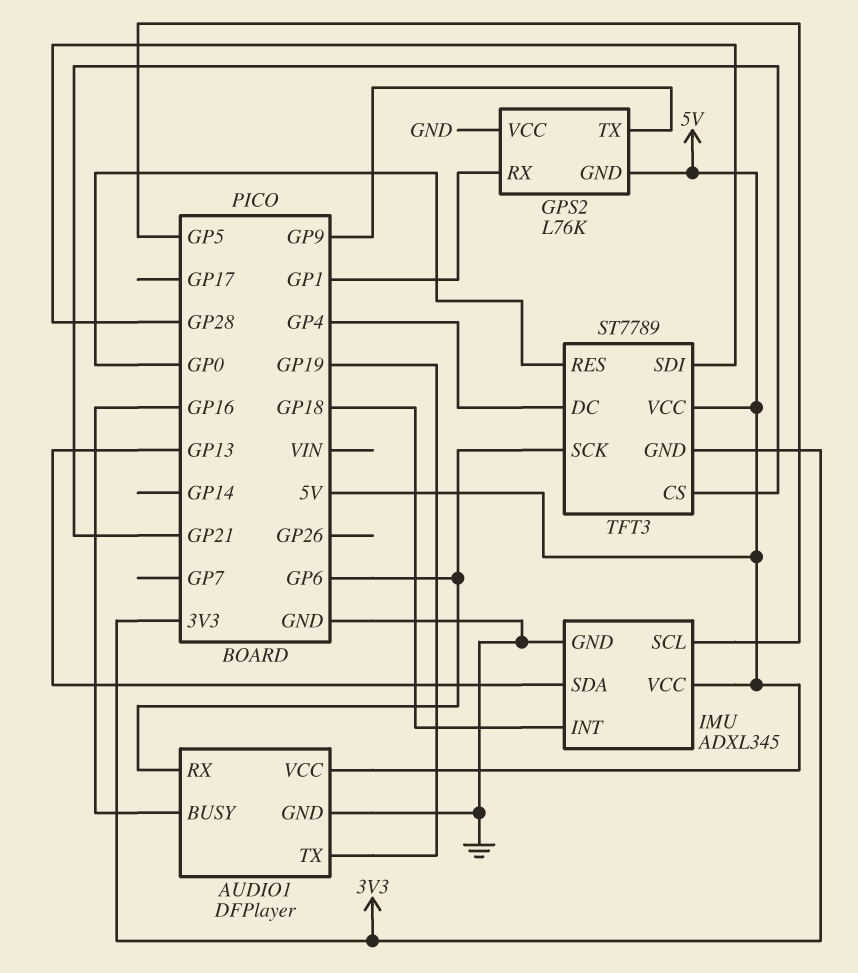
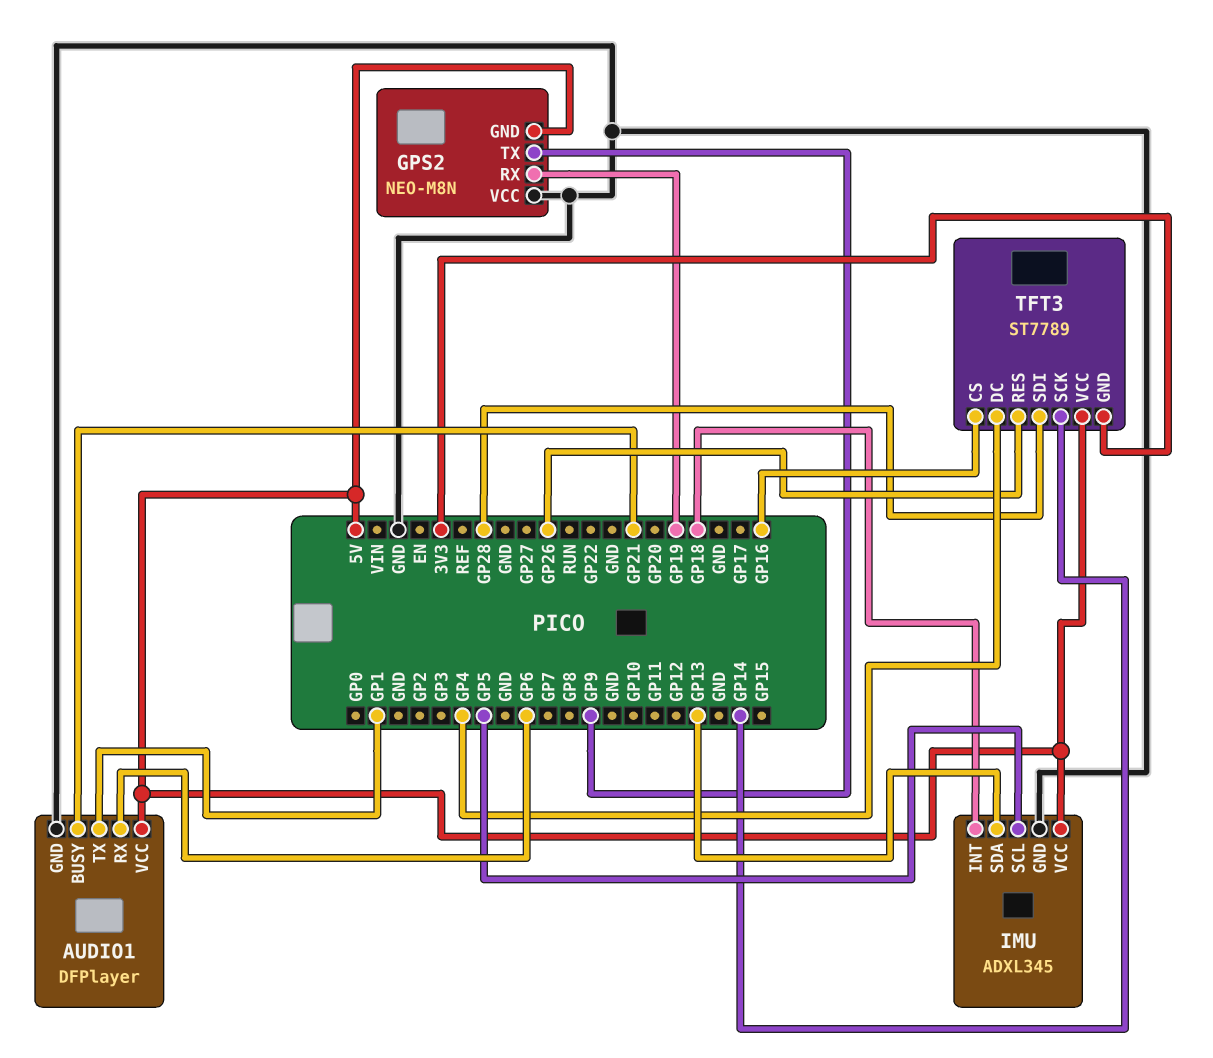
AUDIO1 pin BUSY: GP16 -> GP21
AUDIO1 pin TX: GP19 -> GP1
GPS2: L76K -> NEO-M8N
GPS2 pin RX: GP1 -> GP19
TFT3 pin CS: GP21 -> GP16
TFT3 pin RES: GP0 -> GP26
TFT3 pin SCK: GP6 -> GP14

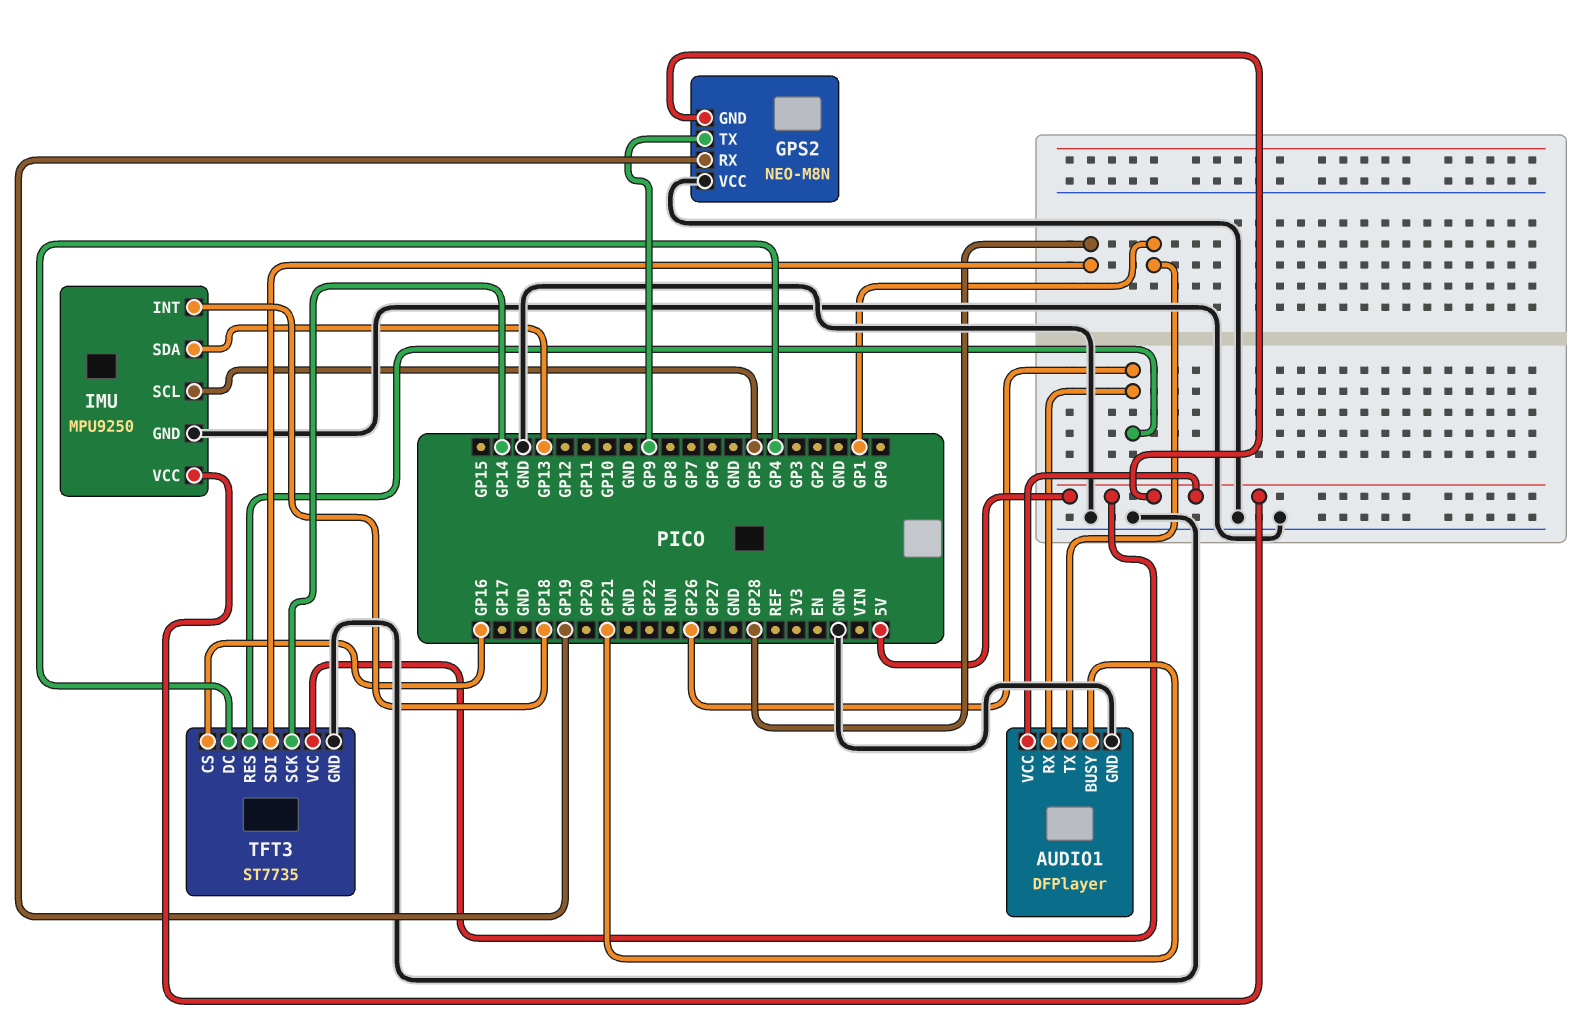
AUDIO1 pin RX: GP6 -> GP26
IMU: ADXL345 -> MPU9250
TFT3: ST7789 -> ST7735
TFT3 pin GND: 3V3 -> GND

